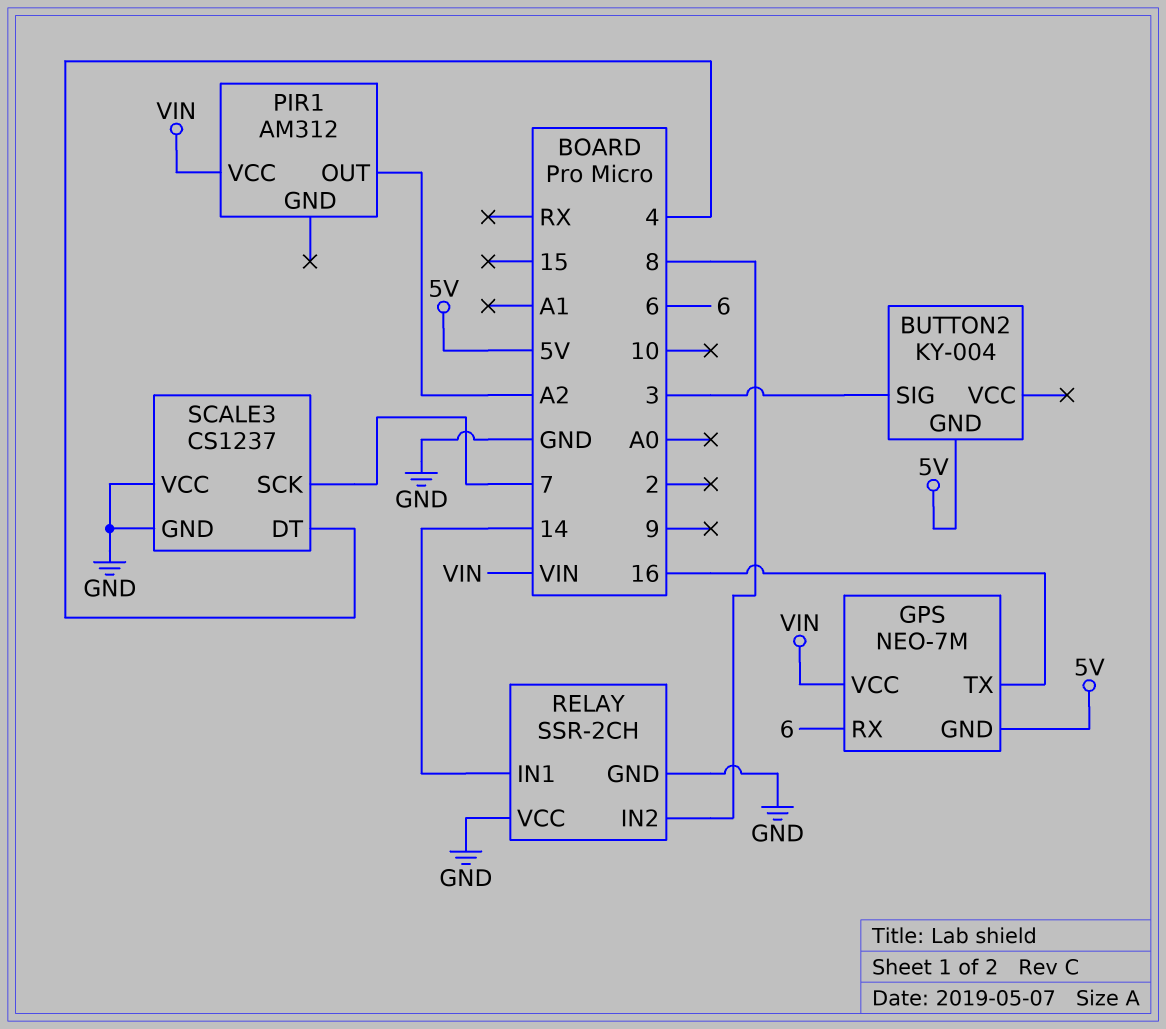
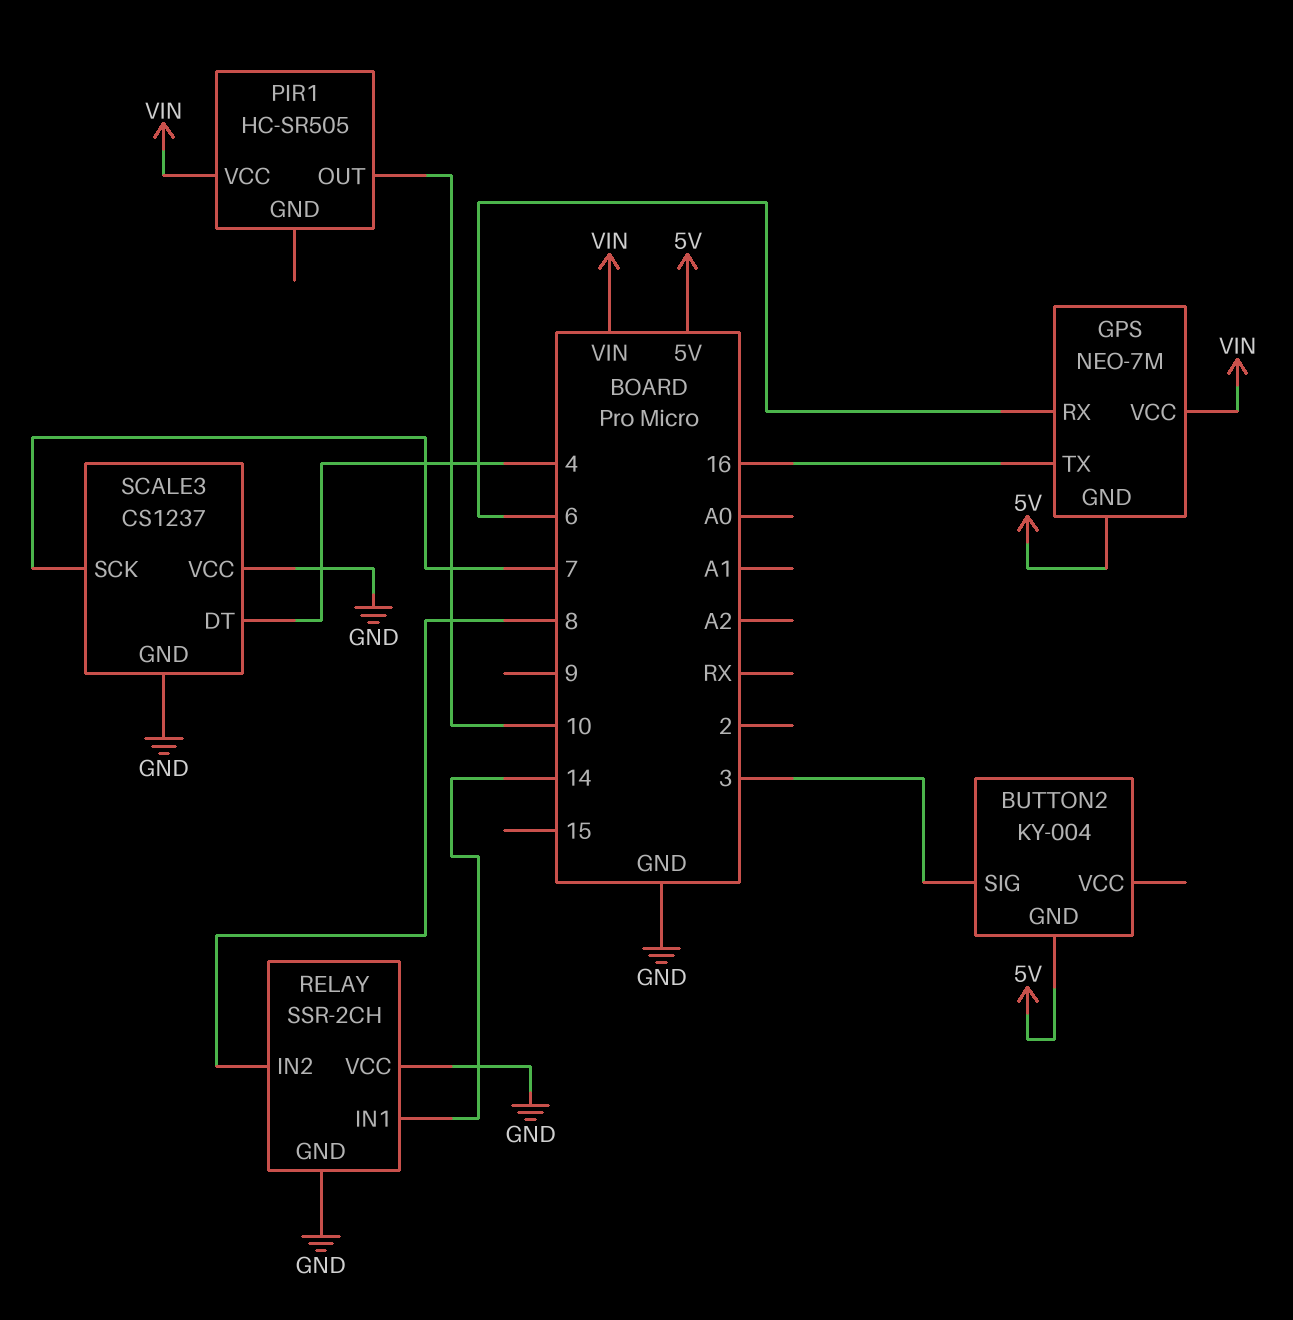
PIR1: AM312 -> HC-SR505
PIR1 pin OUT: A2 -> 10

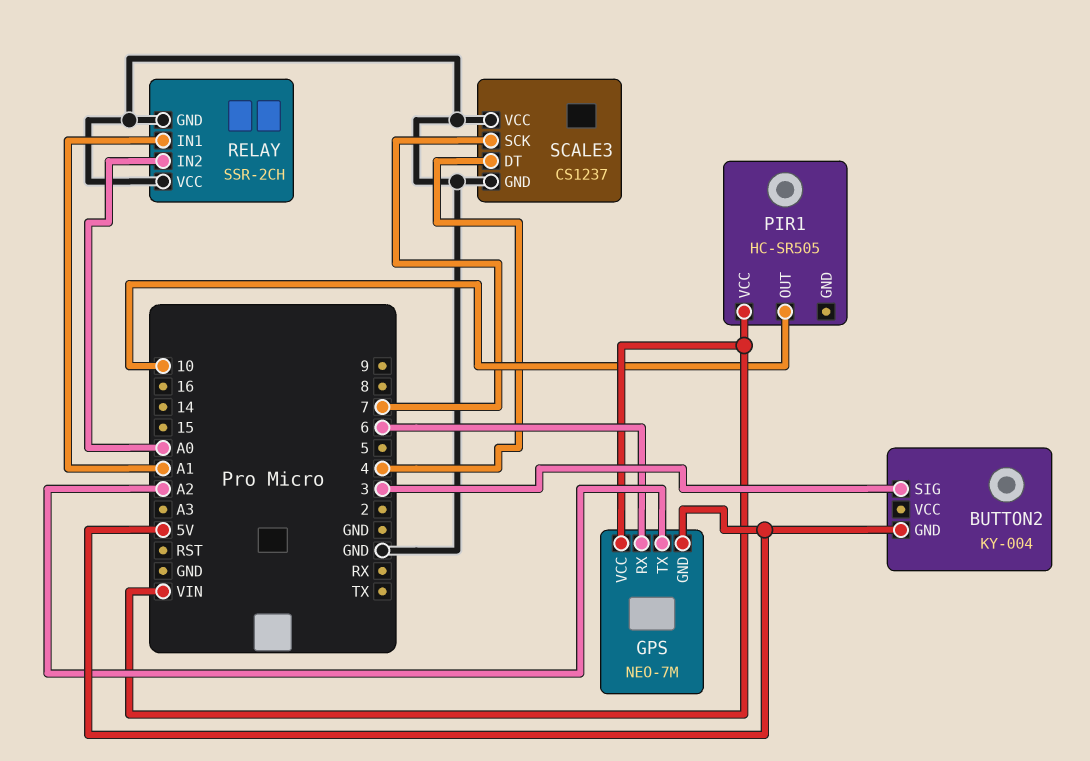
GPS pin TX: 16 -> A2
RELAY pin IN1: 14 -> A1
RELAY pin IN2: 8 -> A0

